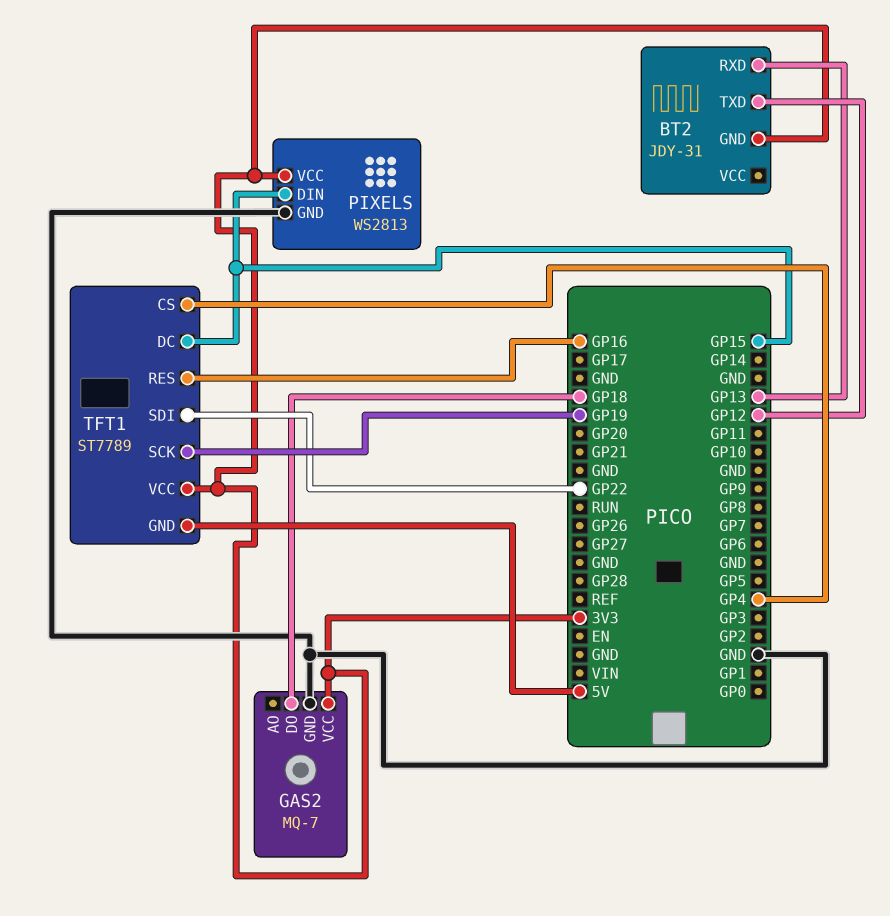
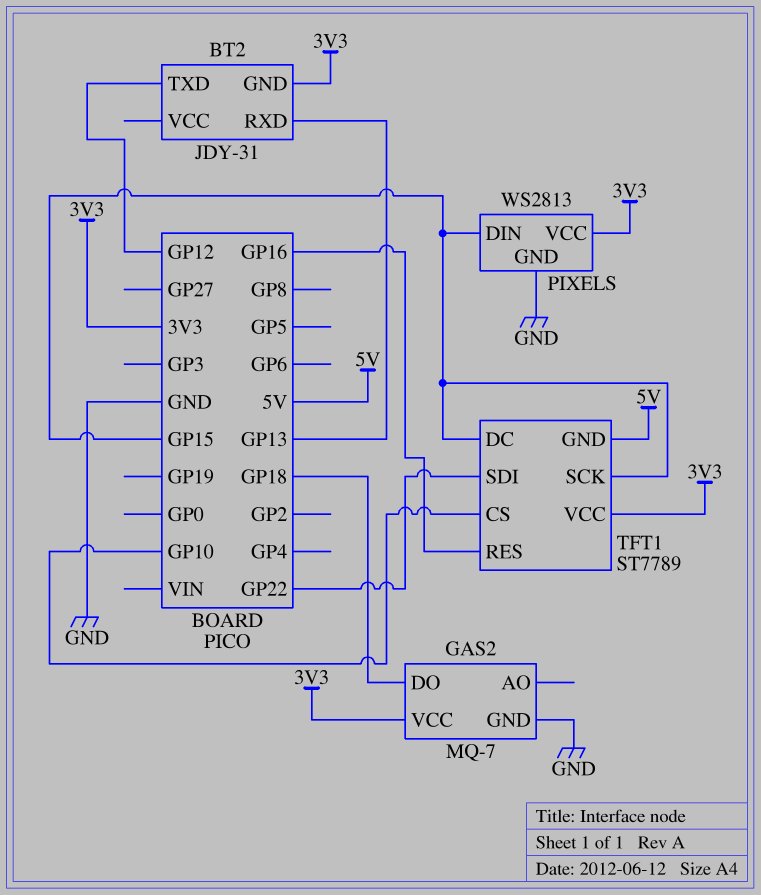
TFT1 pin CS: GP4 -> GP10
TFT1 pin SCK: GP19 -> GP15

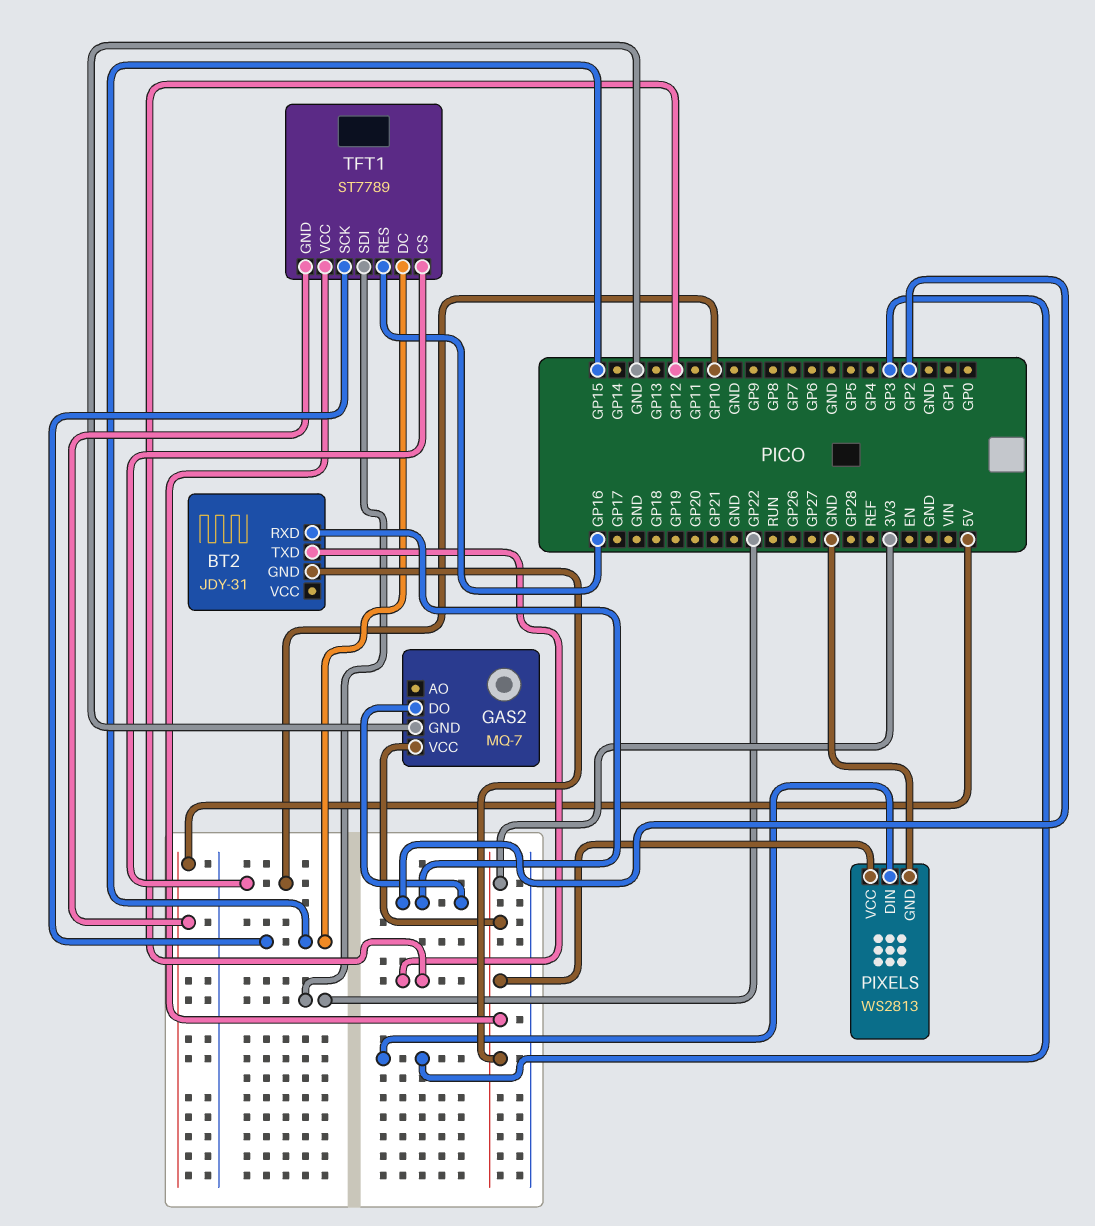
BT2 pin RXD: GP13 -> GP2
GAS2 pin DO: GP18 -> GP2
PIXELS pin DIN: GP15 -> GP3

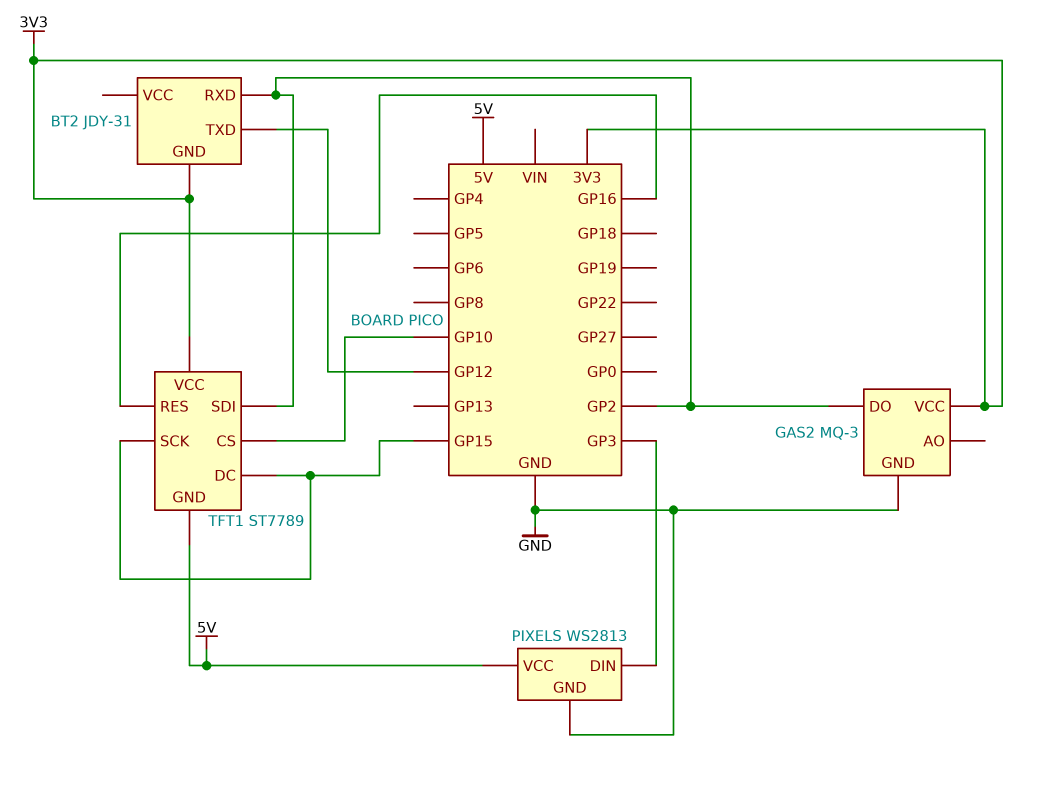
GAS2: MQ-7 -> MQ-3
PIXELS pin VCC: 3V3 -> 5V
TFT1 pin SDI: GP22 -> GP2

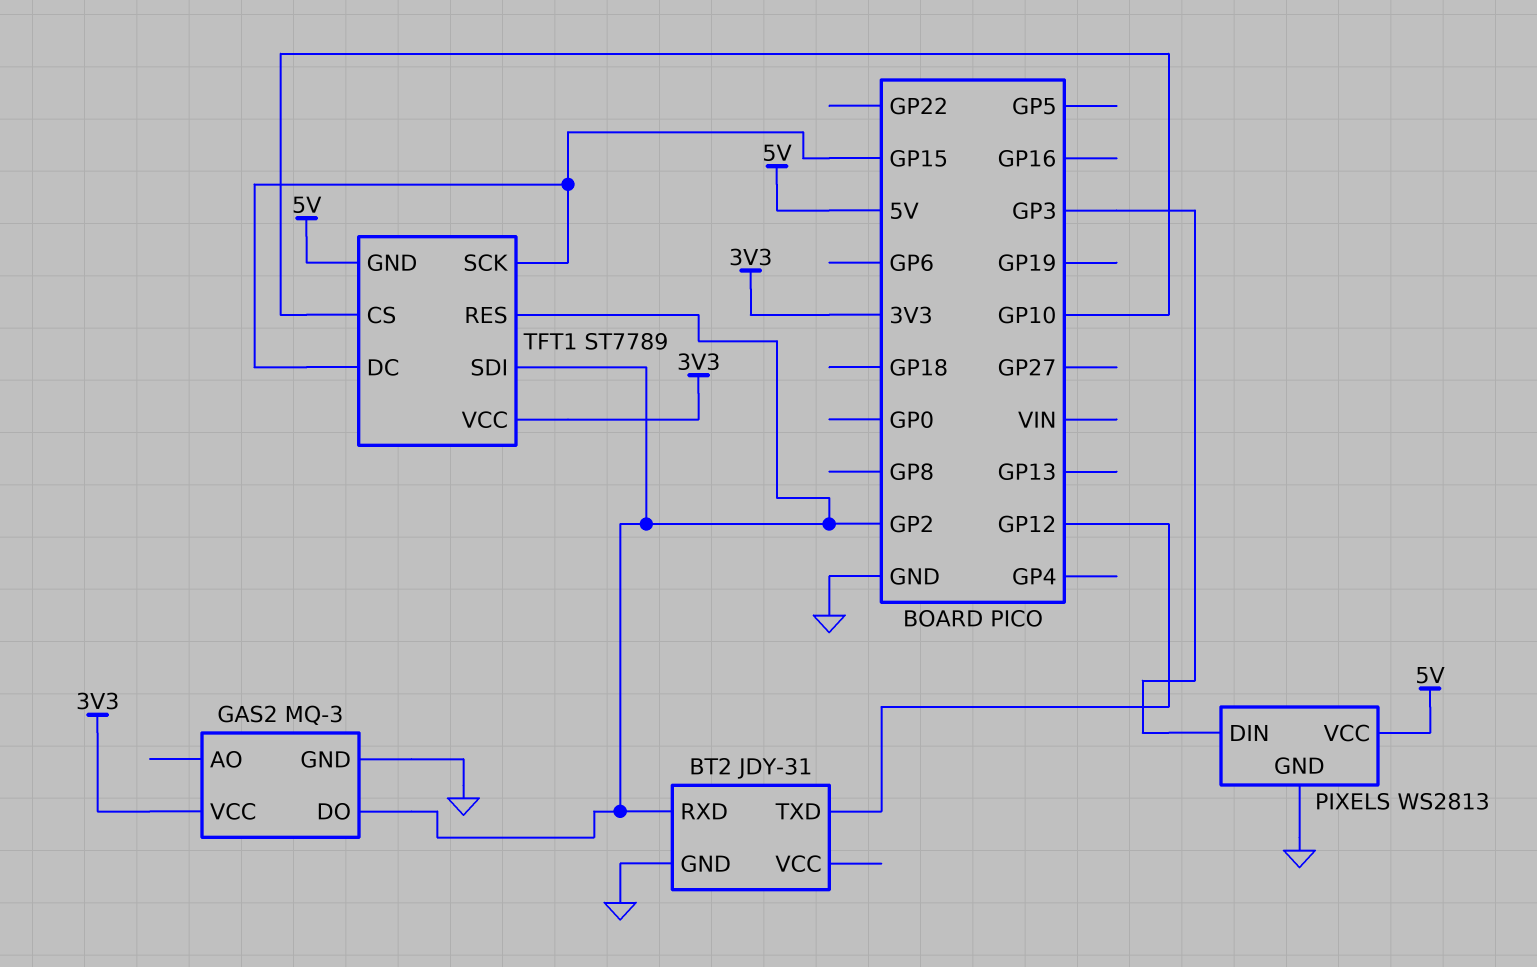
BT2 pin GND: 3V3 -> GND
TFT1 pin RES: GP16 -> GP2

